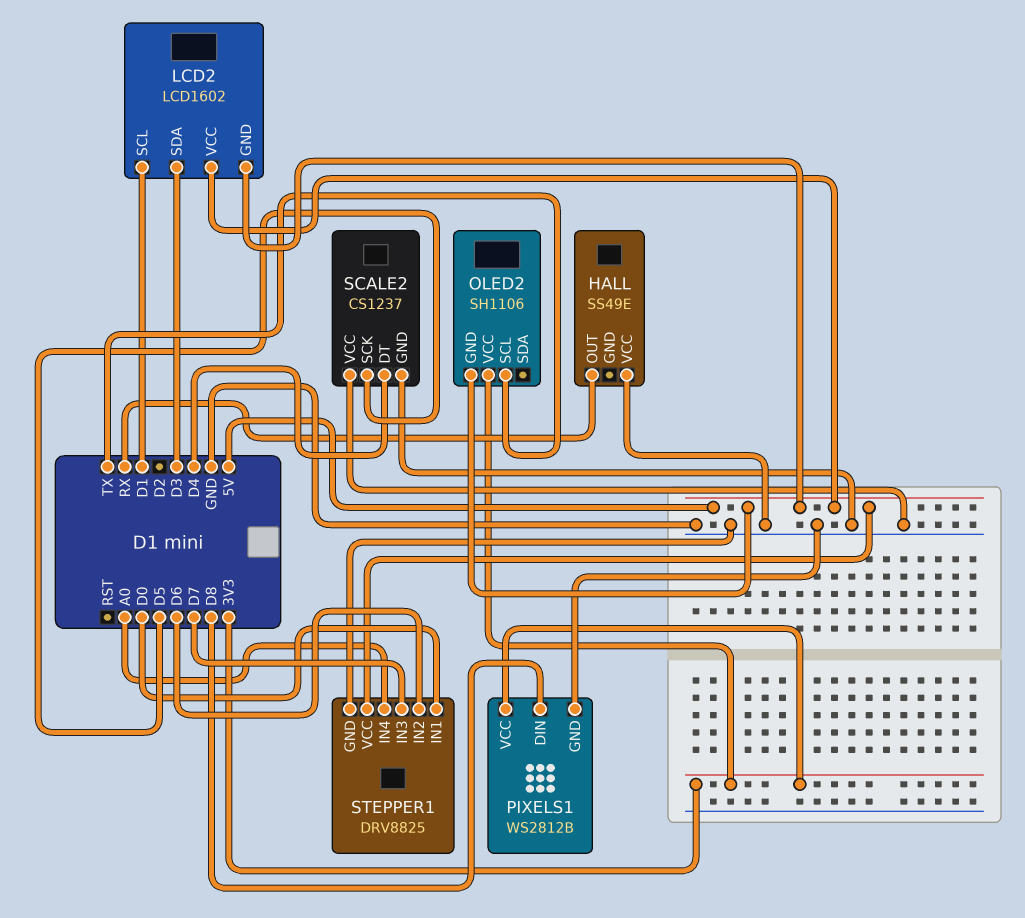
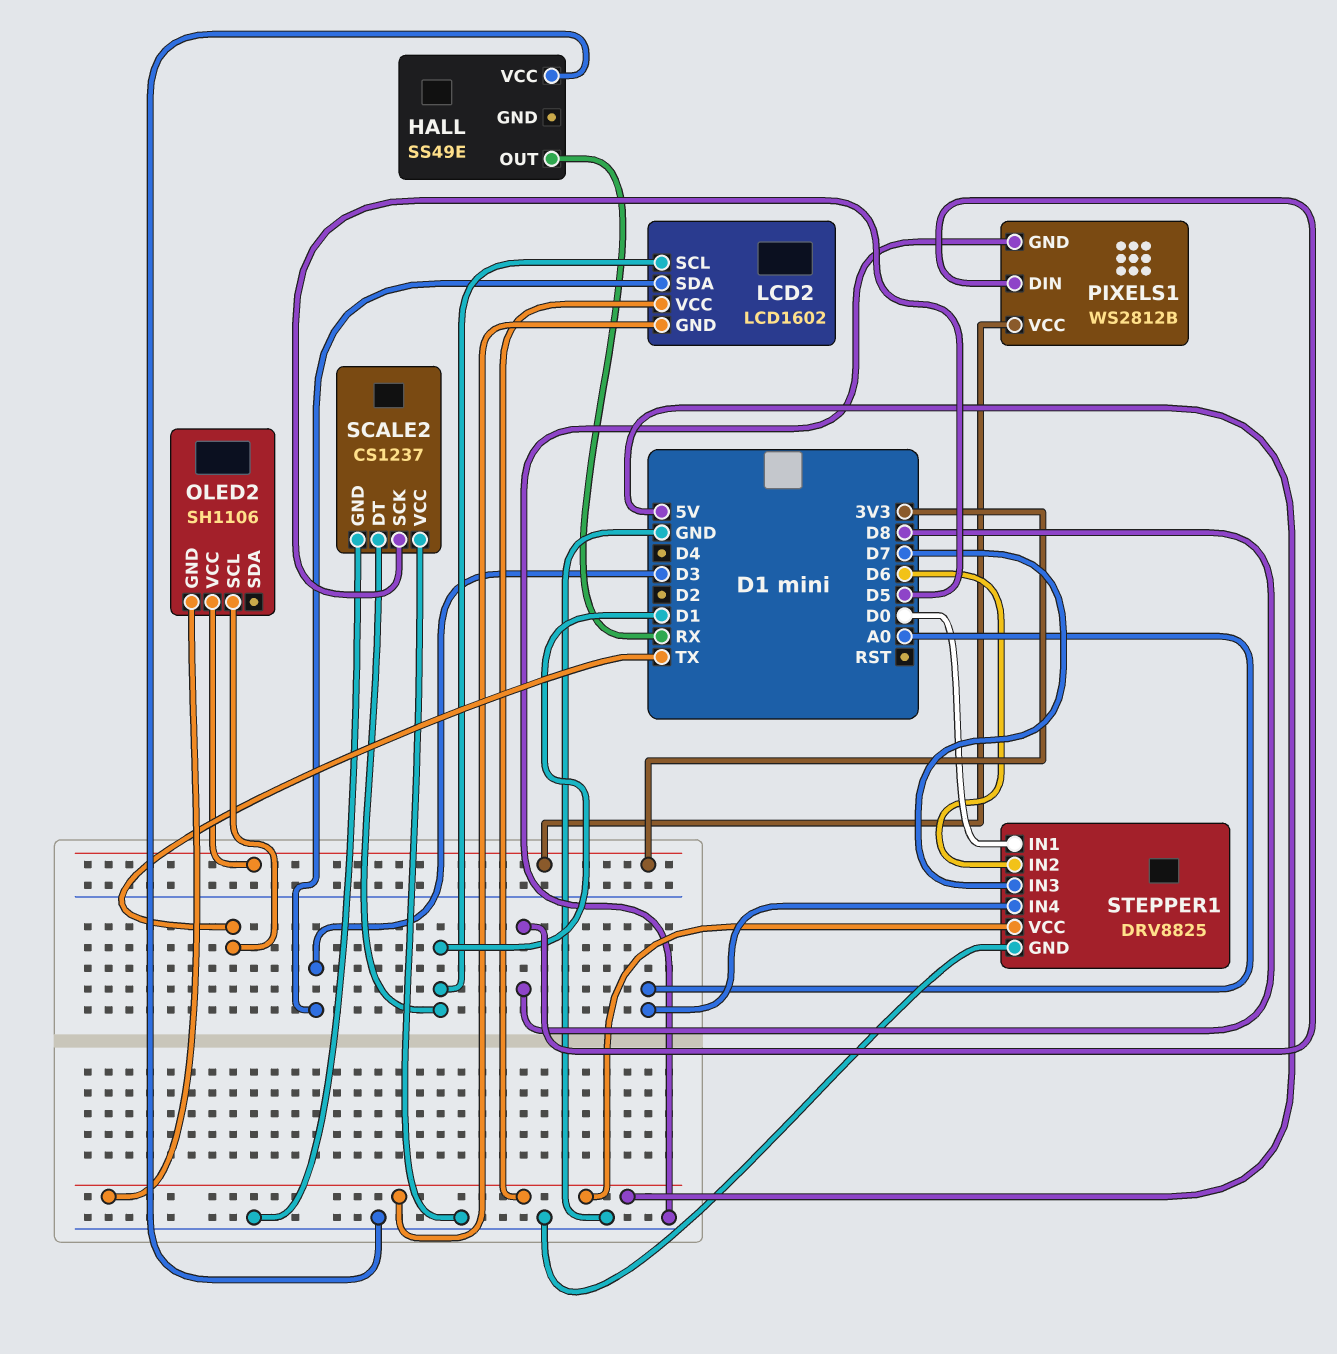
SCALE2 pin DT: D4 -> D1

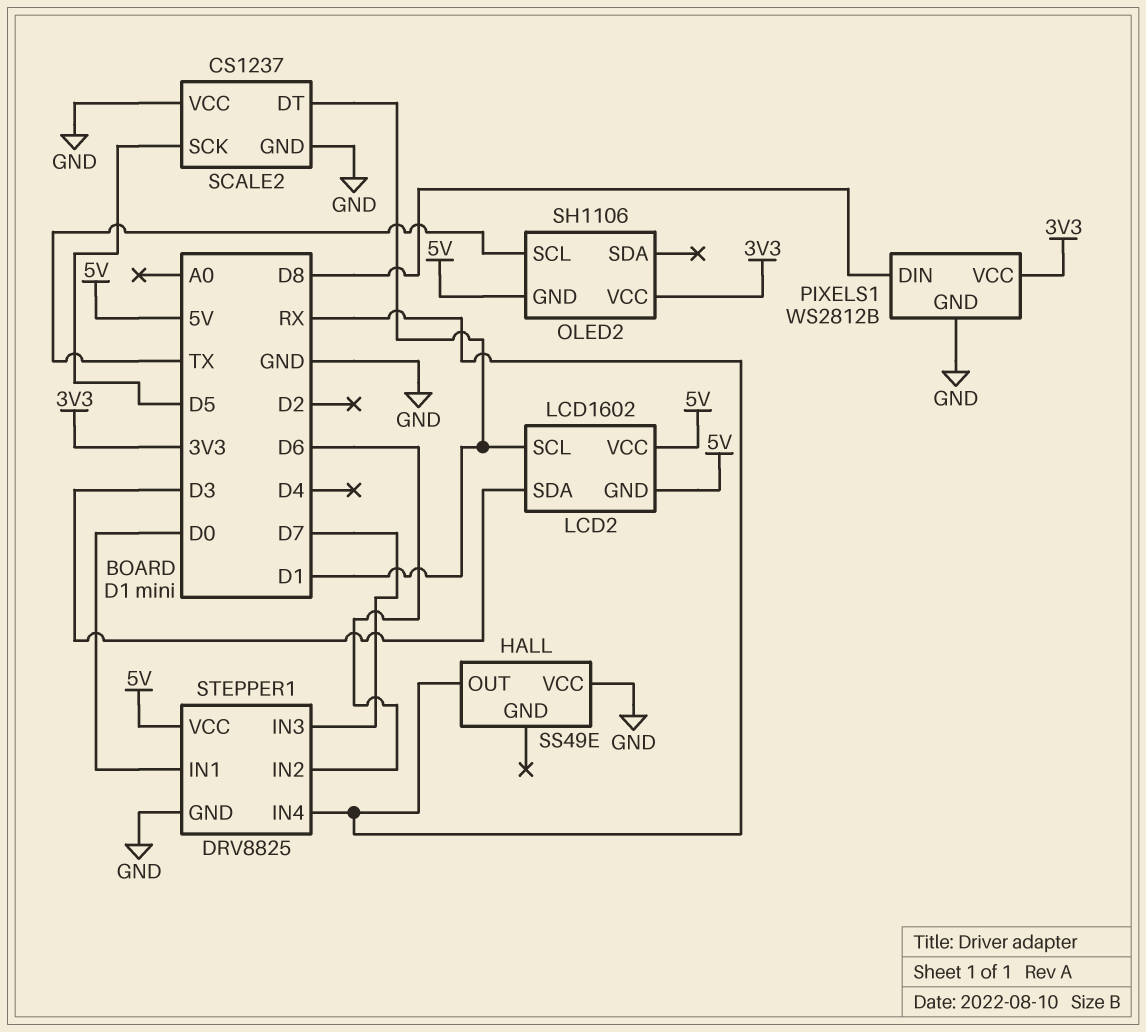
STEPPER1 pin IN4: A0 -> RX

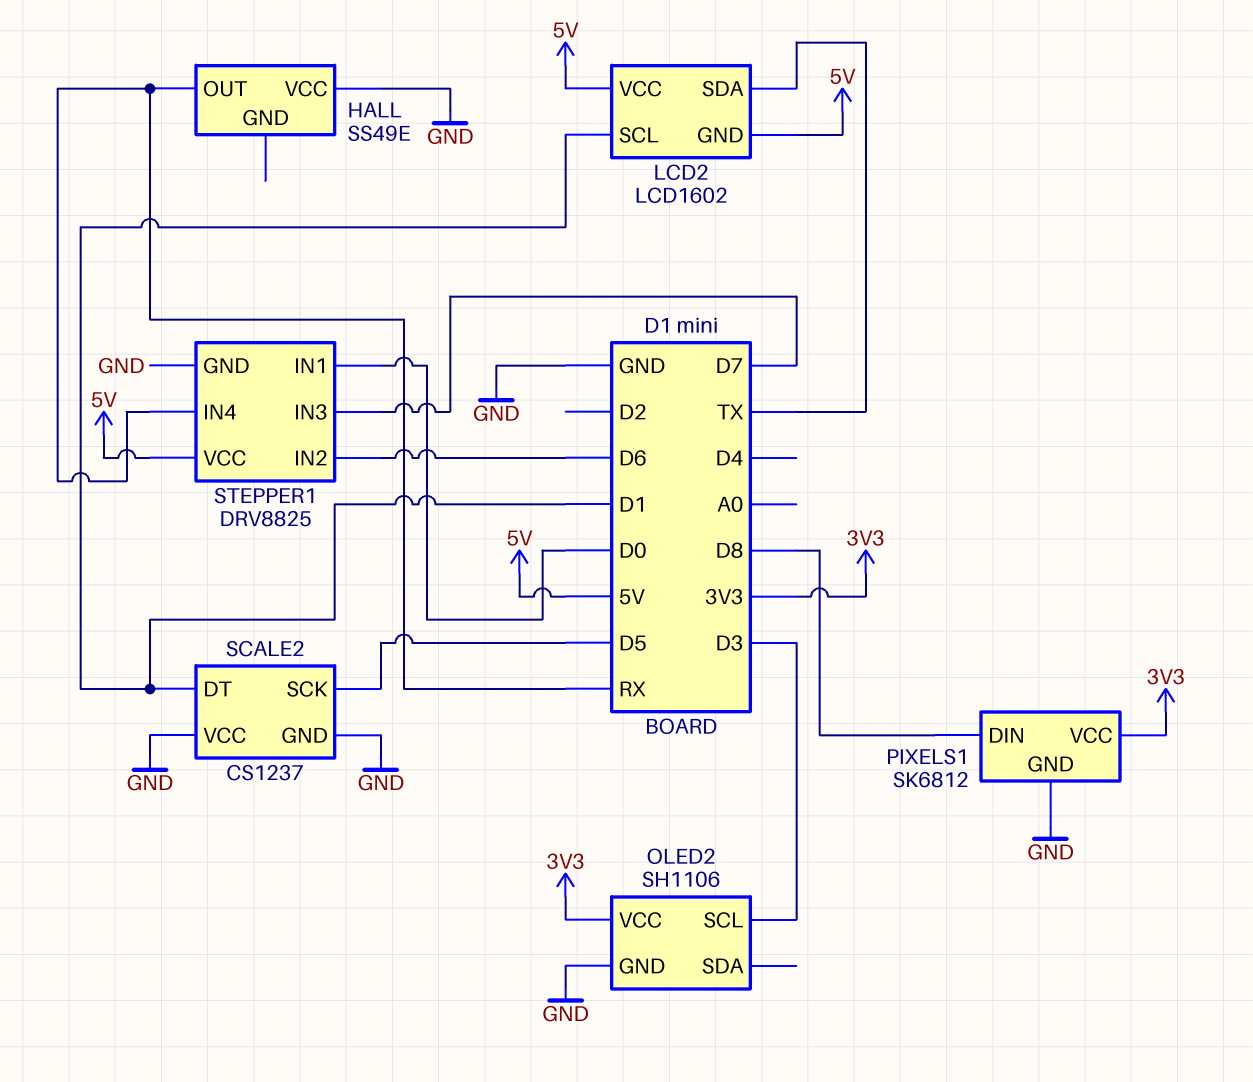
LCD2 pin SDA: D3 -> TX
OLED2 pin GND: 5V -> GND
OLED2 pin SCL: TX -> D3
PIXELS1: WS2812B -> SK6812

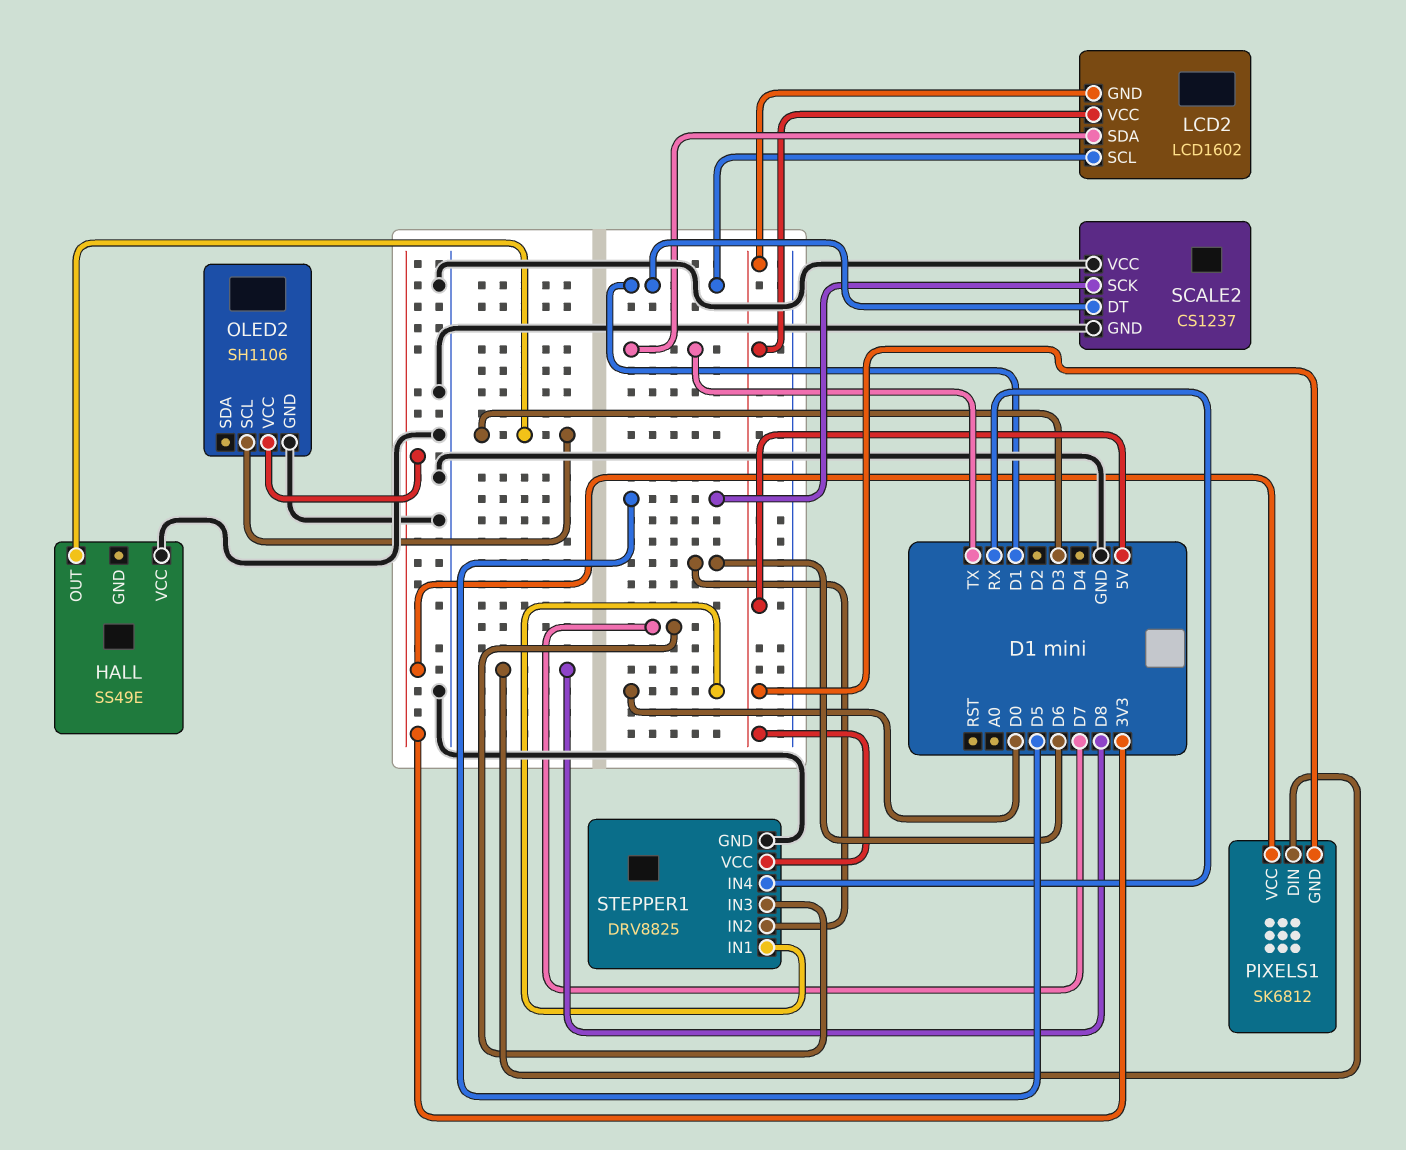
HALL pin OUT: RX -> D3
PIXELS1 pin GND: GND -> 5V

